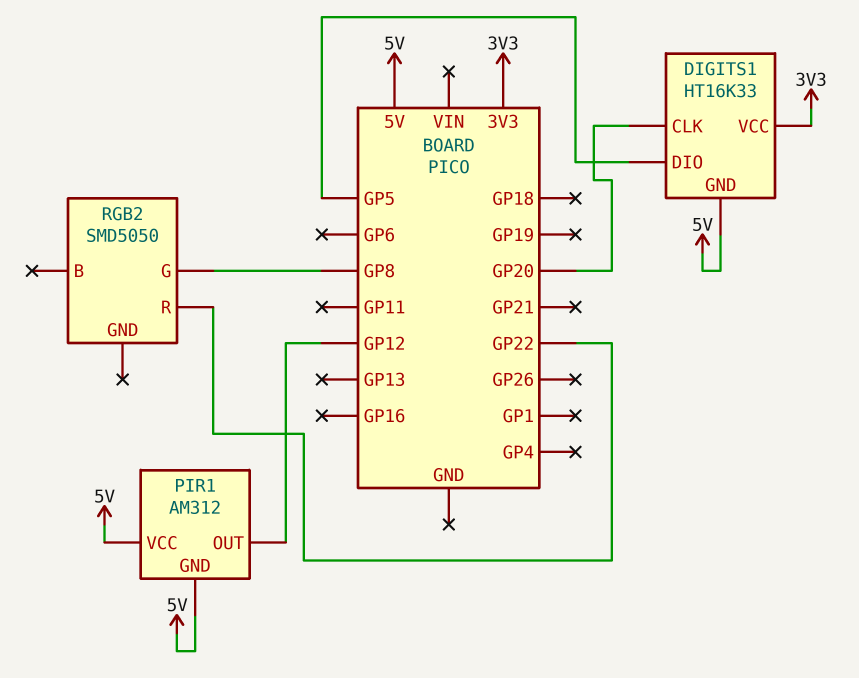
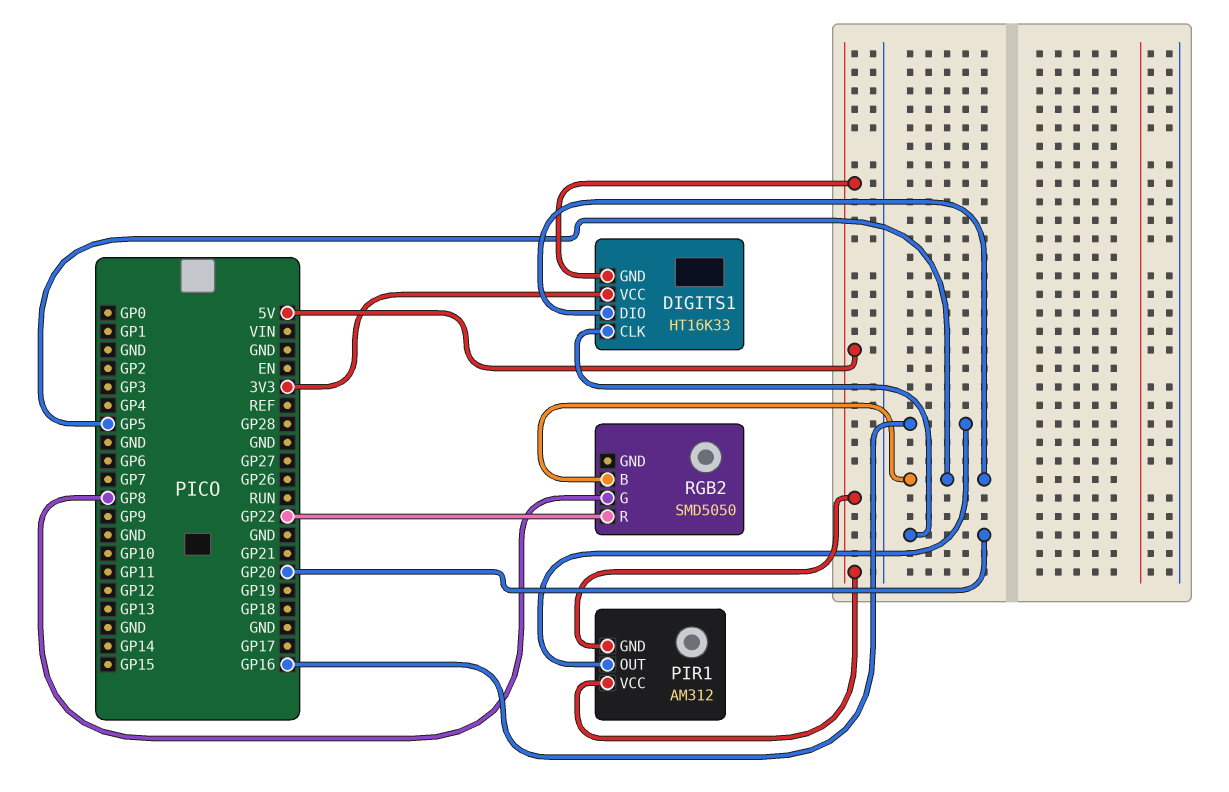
PIR1 pin OUT: GP12 -> GP16
RGB2 pin B: none -> GP5

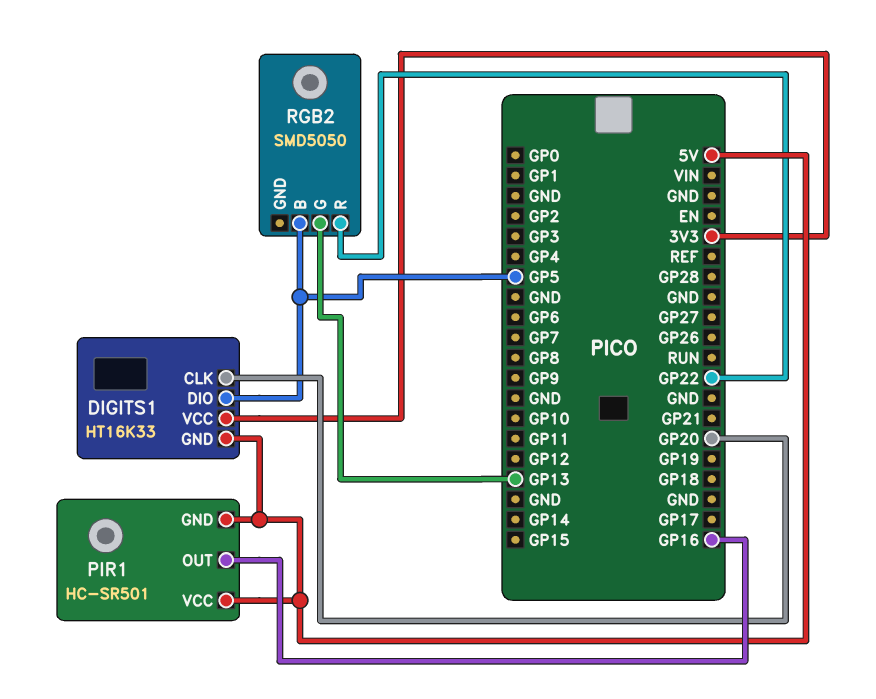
PIR1: AM312 -> HC-SR501
RGB2 pin G: GP8 -> GP13

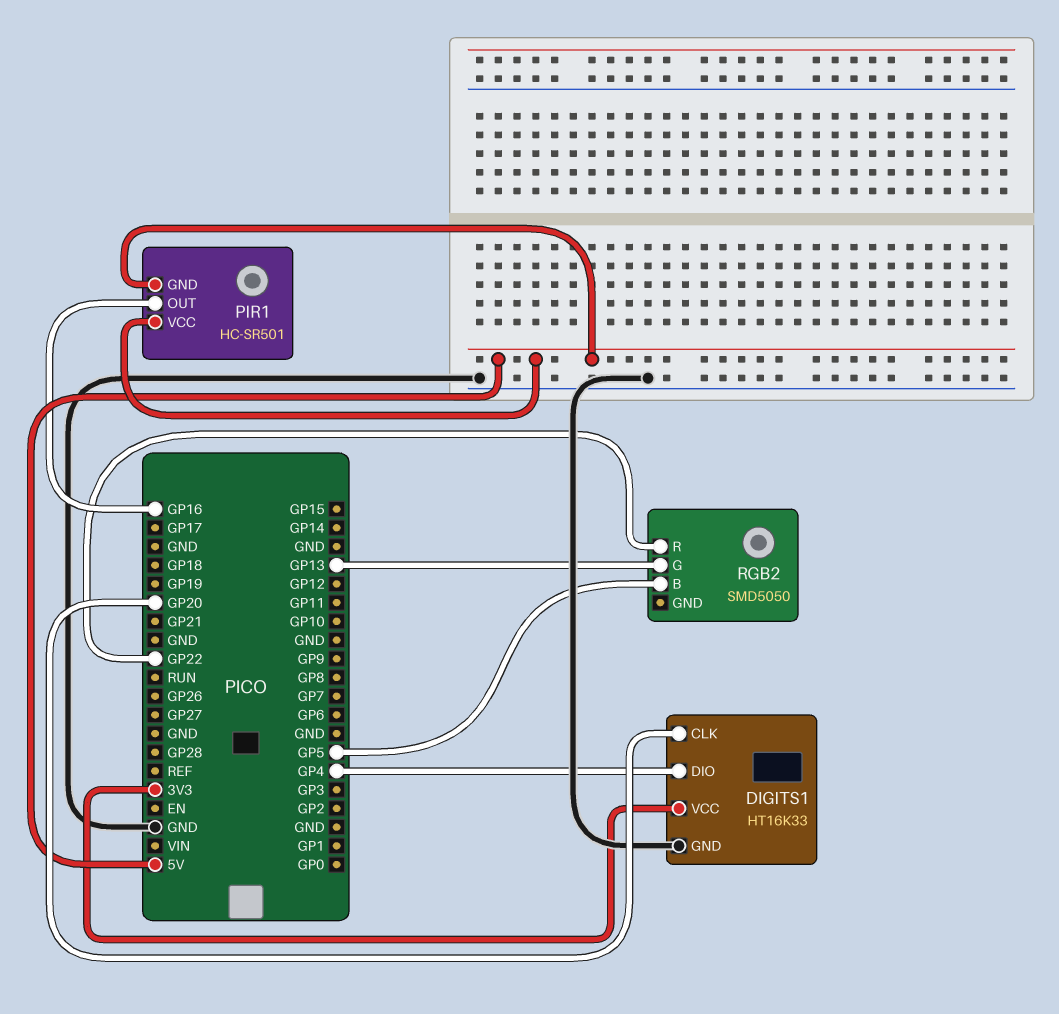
DIGITS1 pin DIO: GP5 -> GP4
DIGITS1 pin GND: 5V -> GND

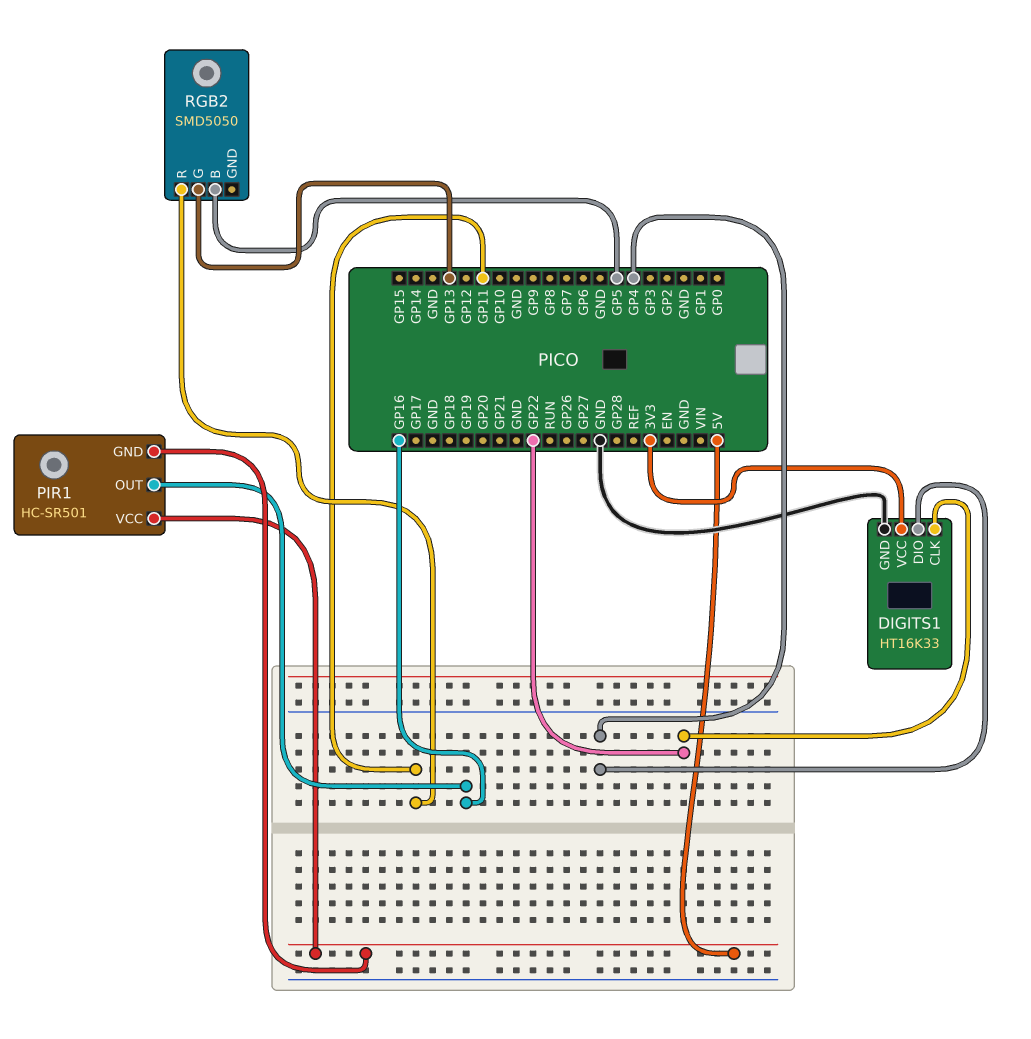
DIGITS1 pin CLK: GP20 -> GP22
RGB2 pin R: GP22 -> GP11

